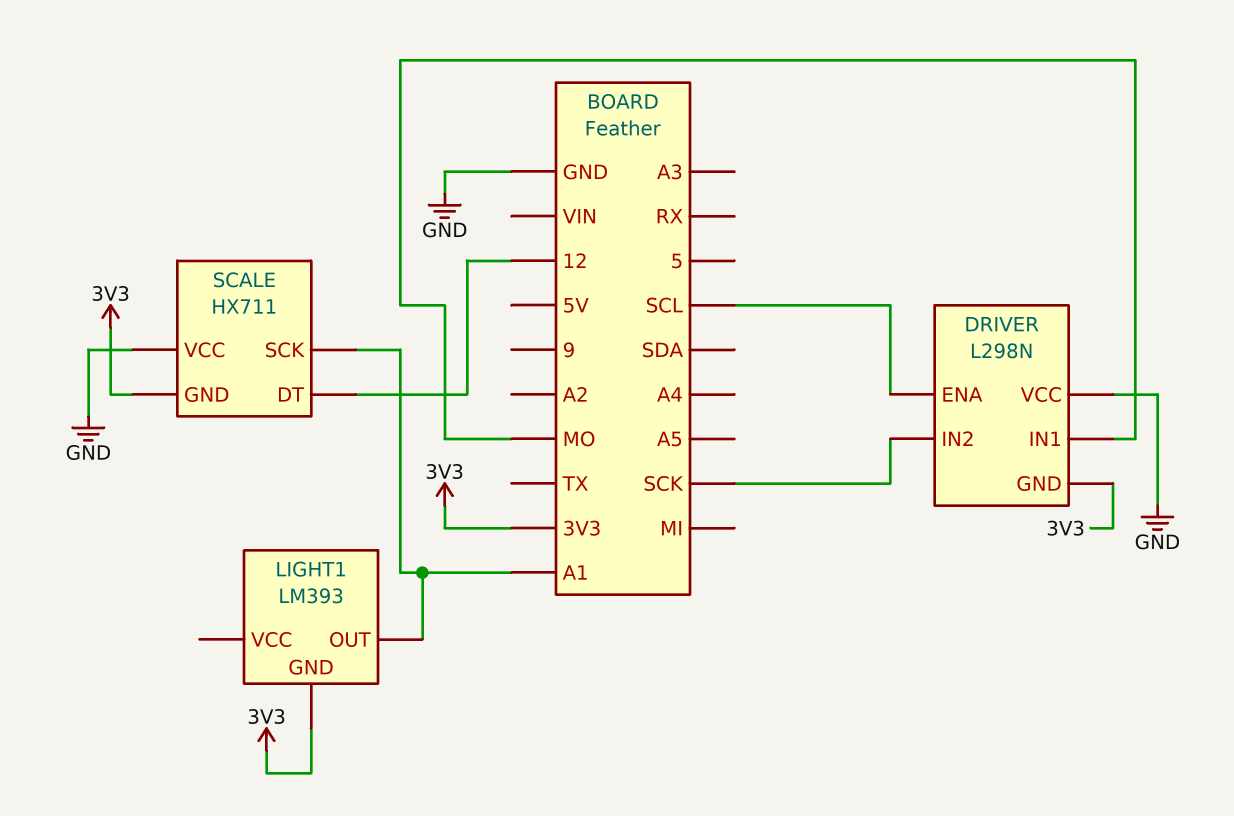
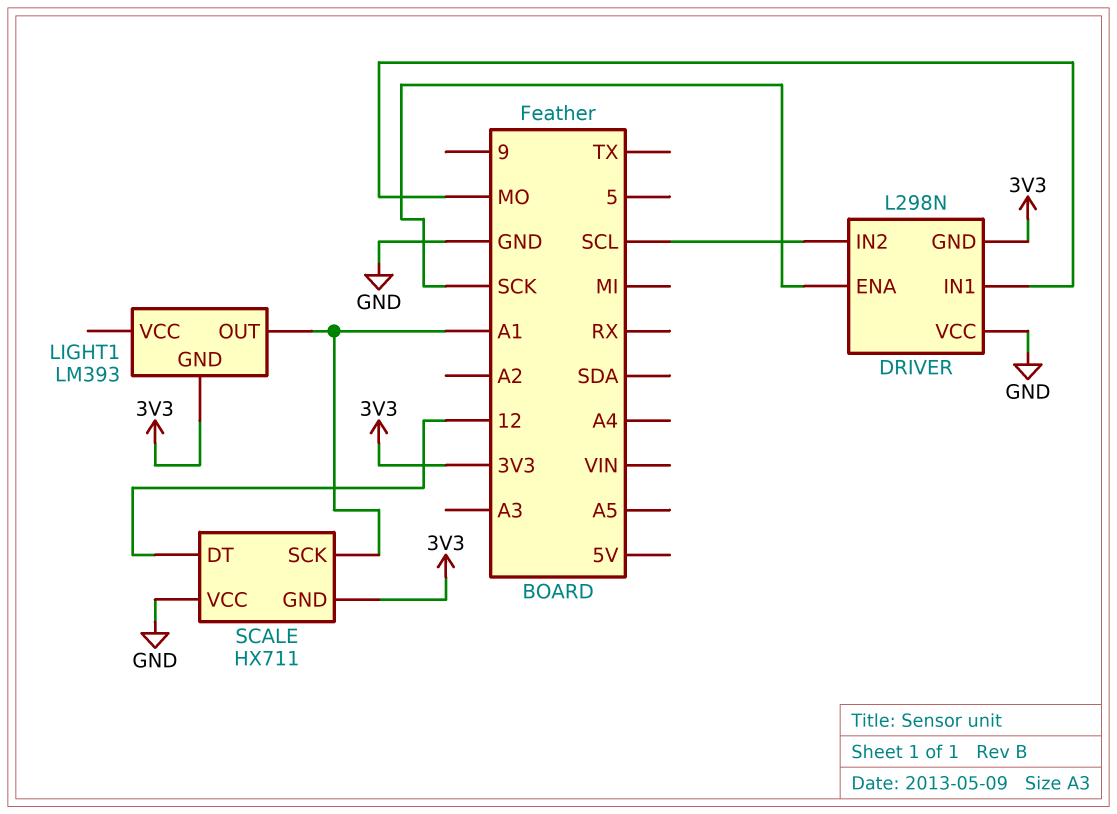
DRIVER pin ENA: SCL -> SCK
DRIVER pin IN2: SCK -> SCL

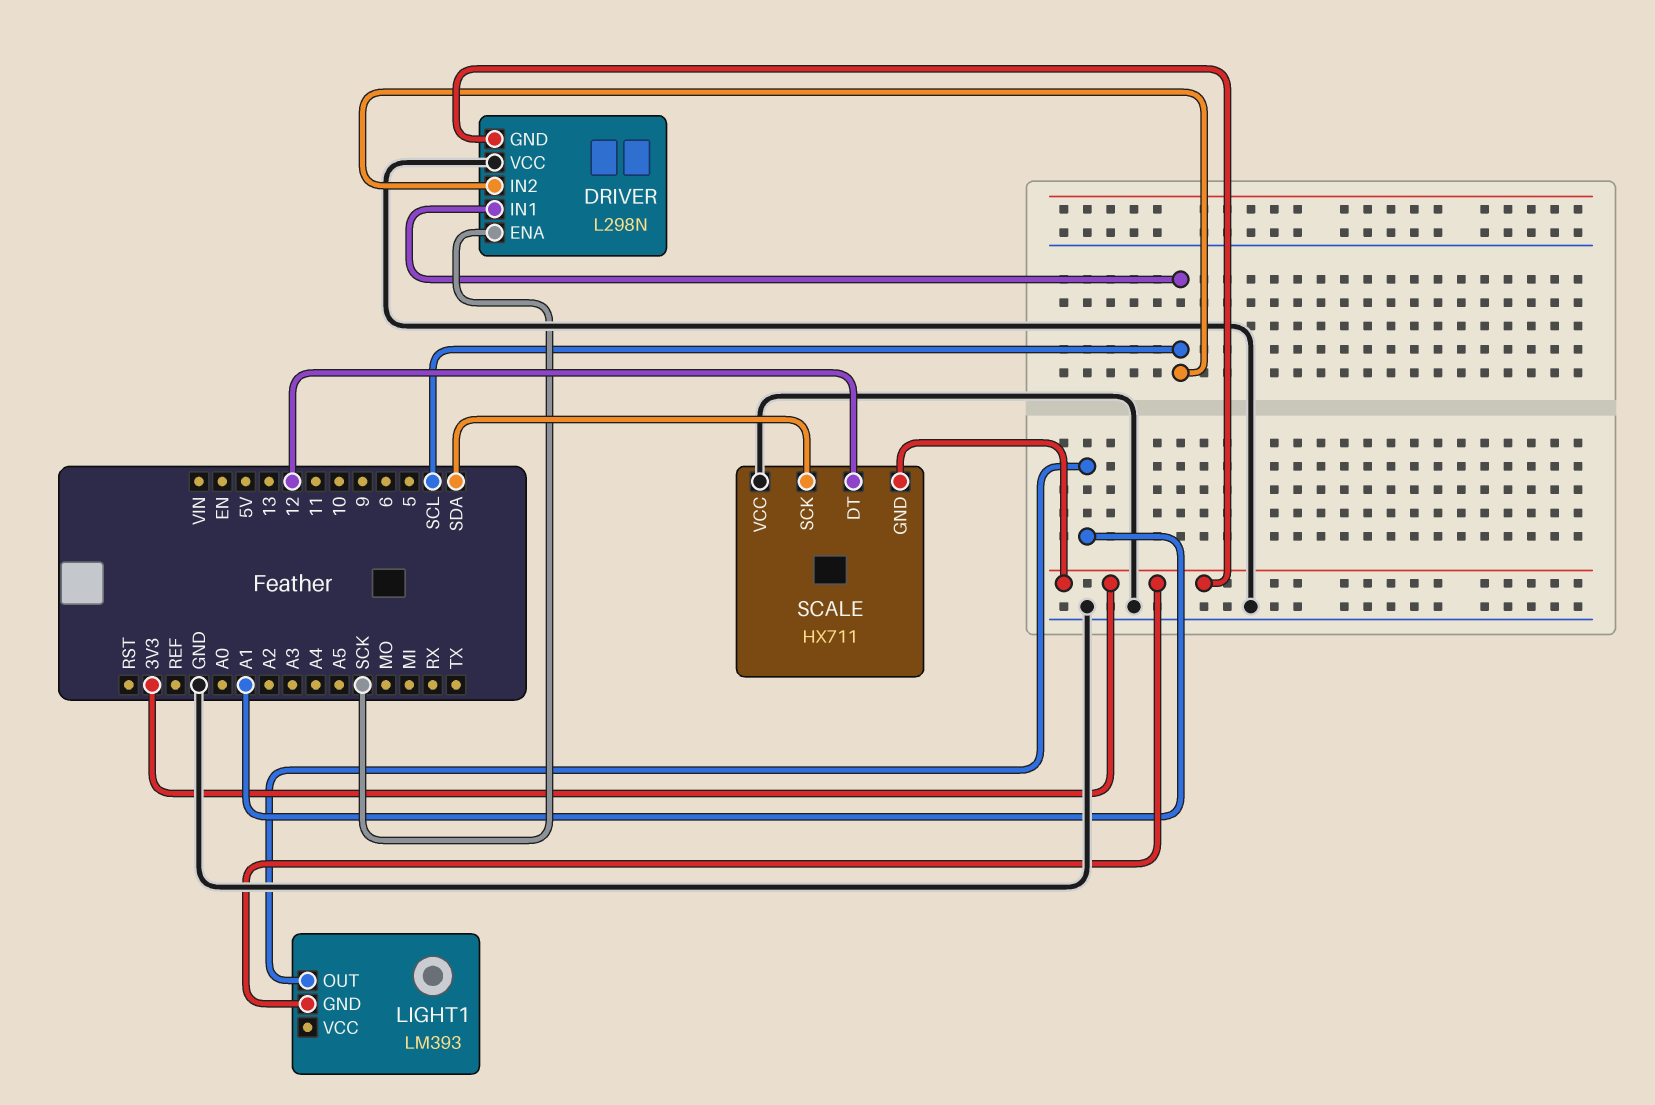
DRIVER pin IN1: MO -> SCL
SCALE pin SCK: A1 -> SDA

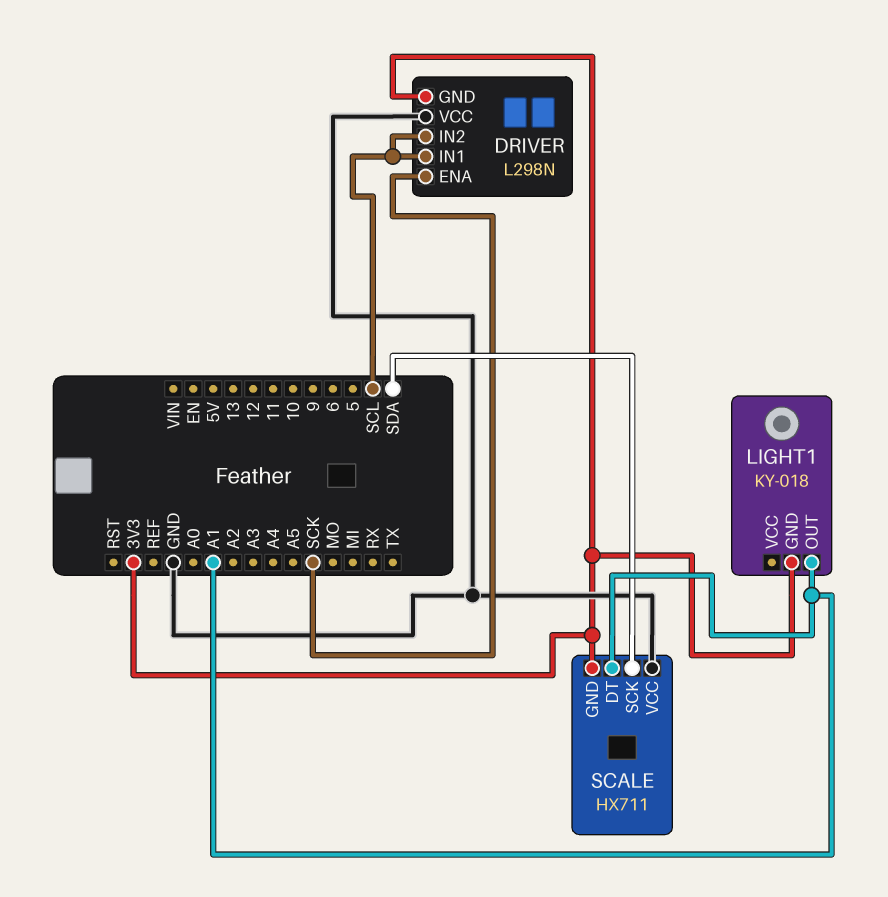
LIGHT1: LM393 -> KY-018
SCALE pin DT: 12 -> A1

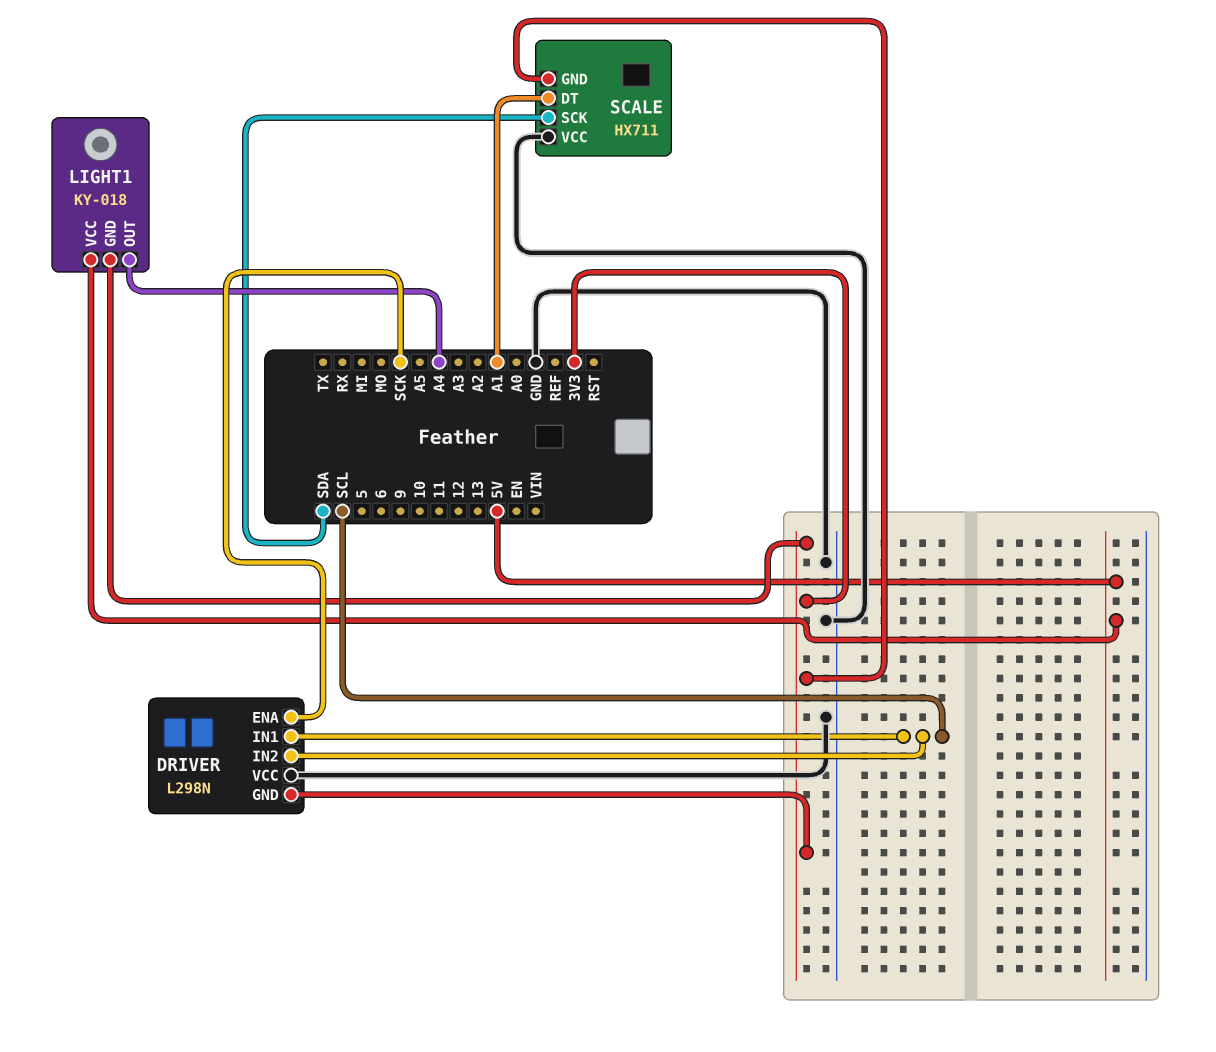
LIGHT1 pin OUT: A1 -> A4
LIGHT1 pin VCC: none -> 5V

